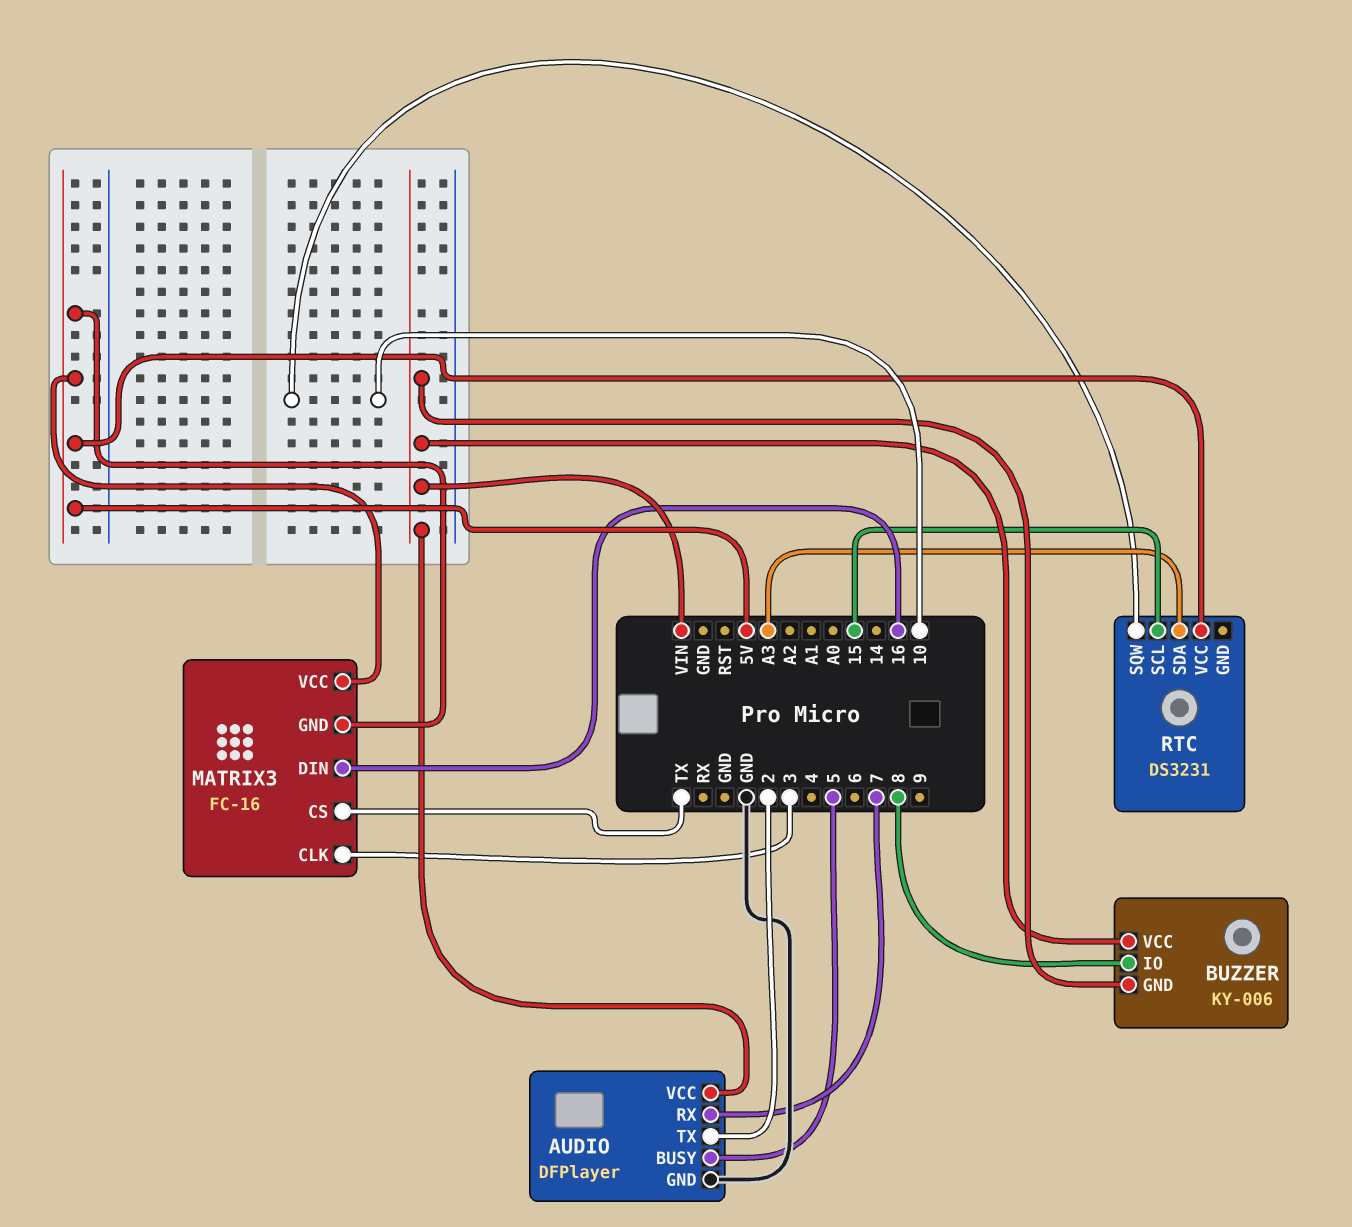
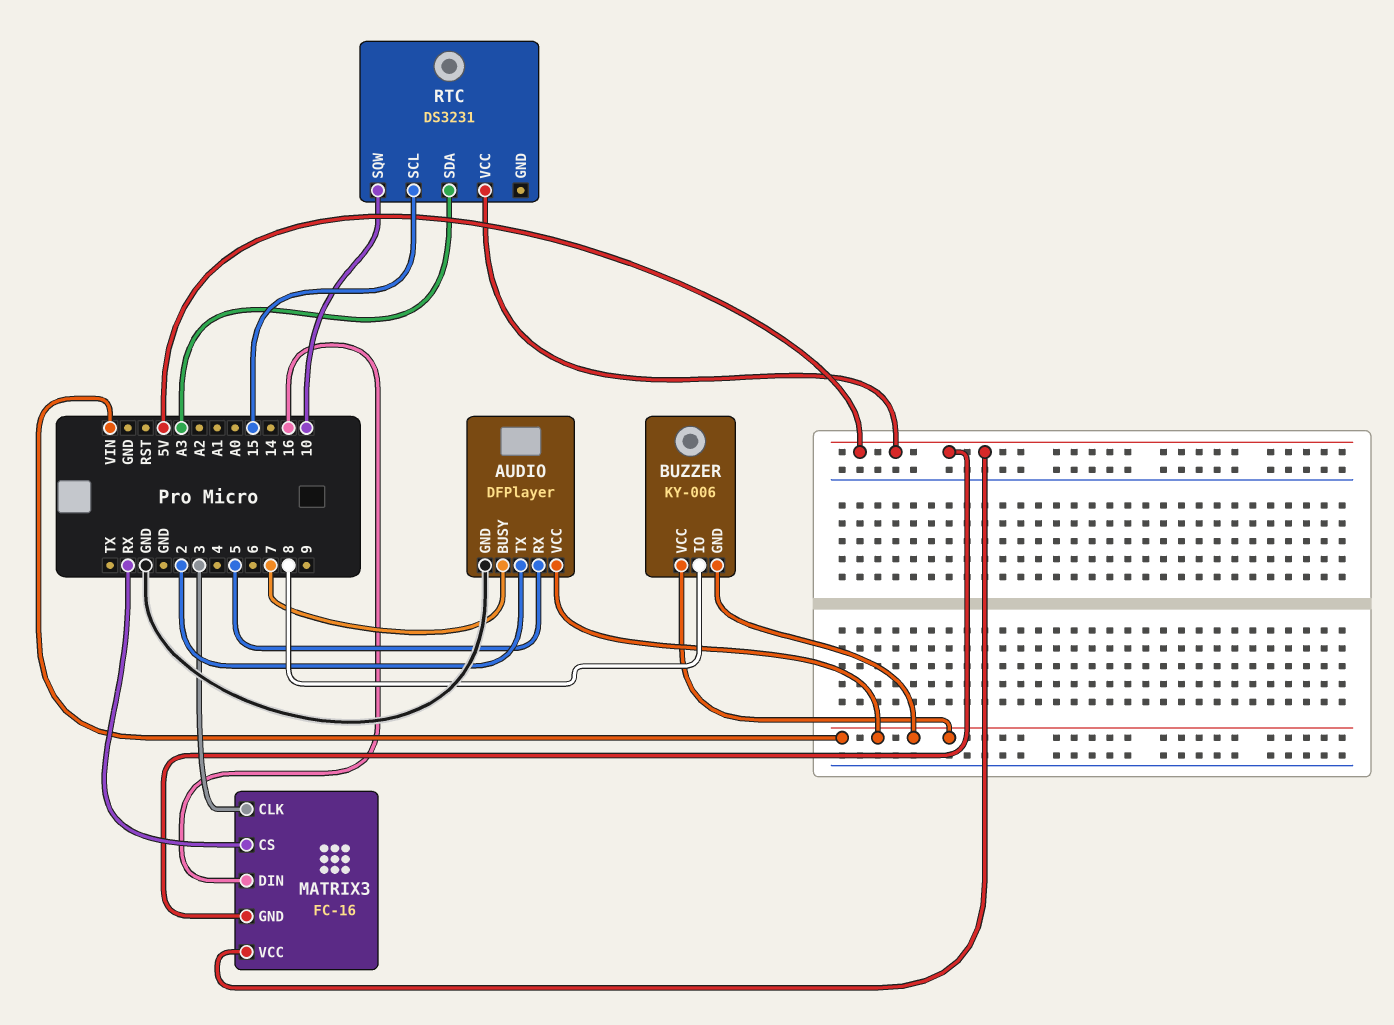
AUDIO pin BUSY: 5 -> 7
AUDIO pin RX: 7 -> 5
MATRIX3 pin CS: TX -> RX

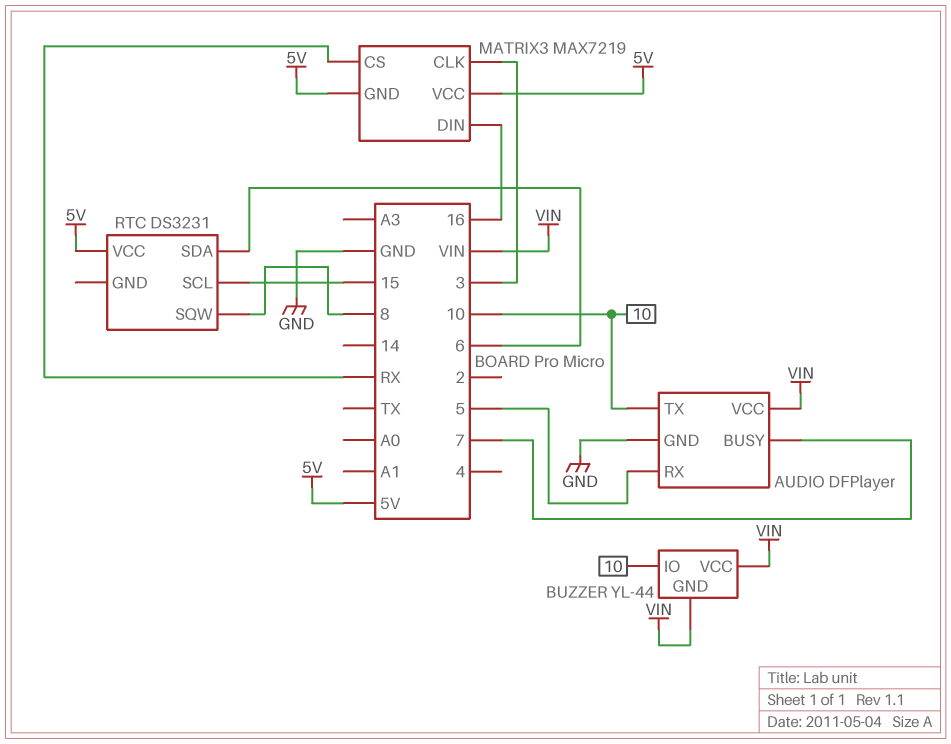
AUDIO pin TX: 2 -> 10
BUZZER: KY-006 -> YL-44
BUZZER pin IO: 8 -> 10
MATRIX3: FC-16 -> MAX7219
RTC pin SDA: A3 -> 6
RTC pin SQW: 10 -> 8

